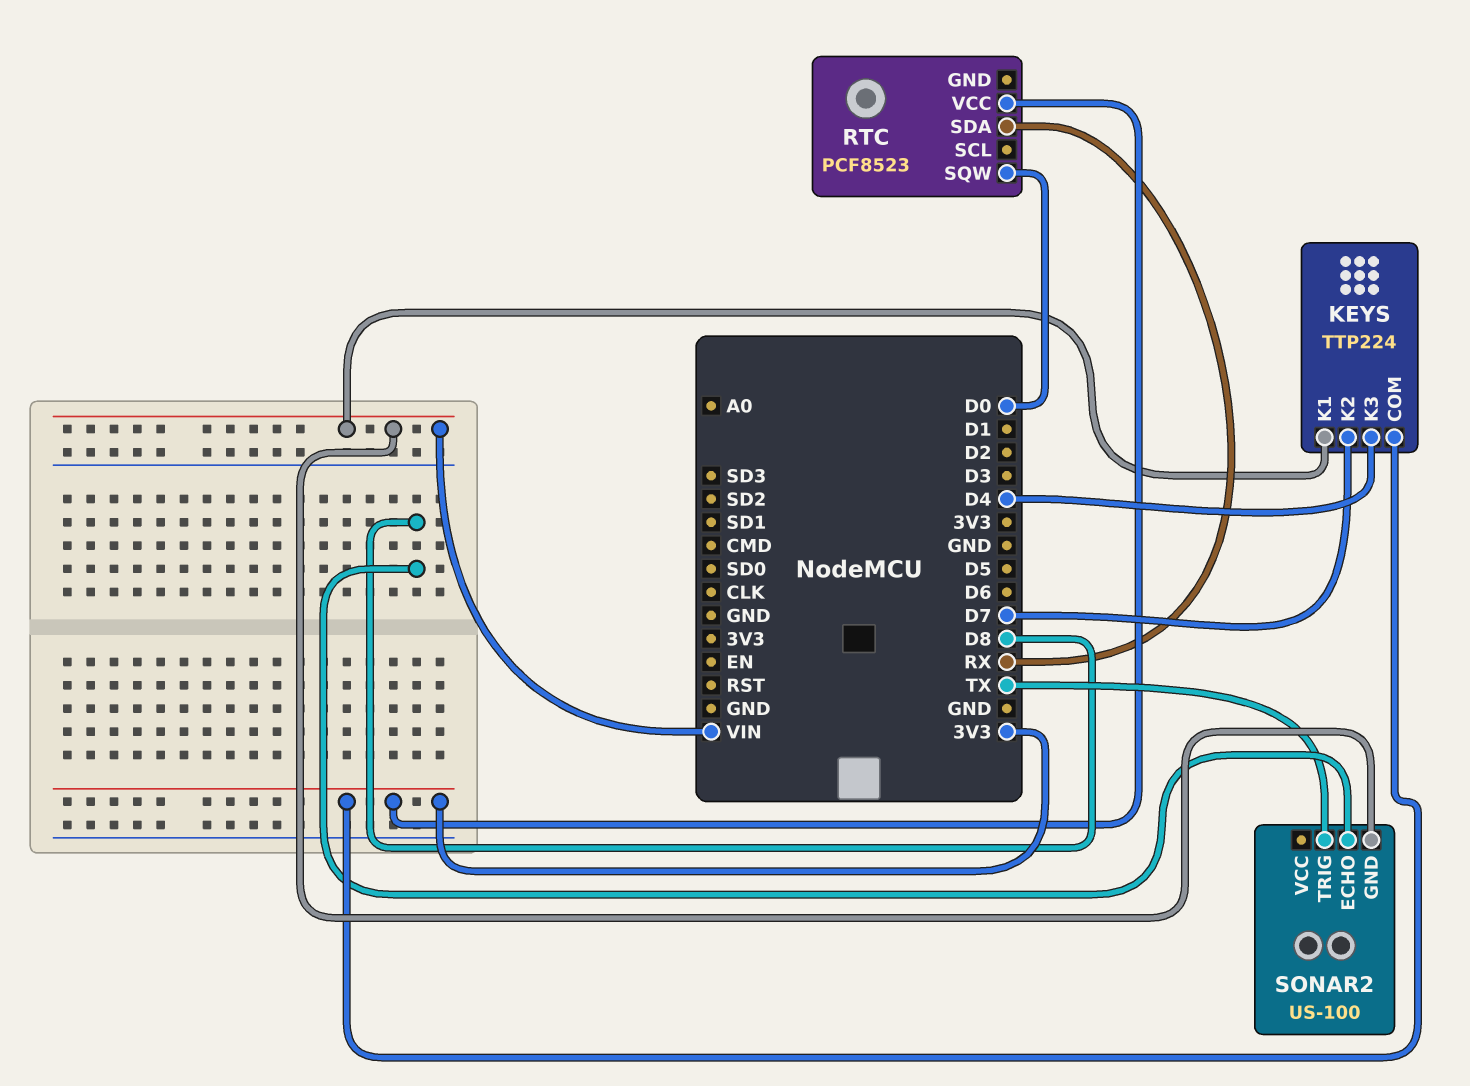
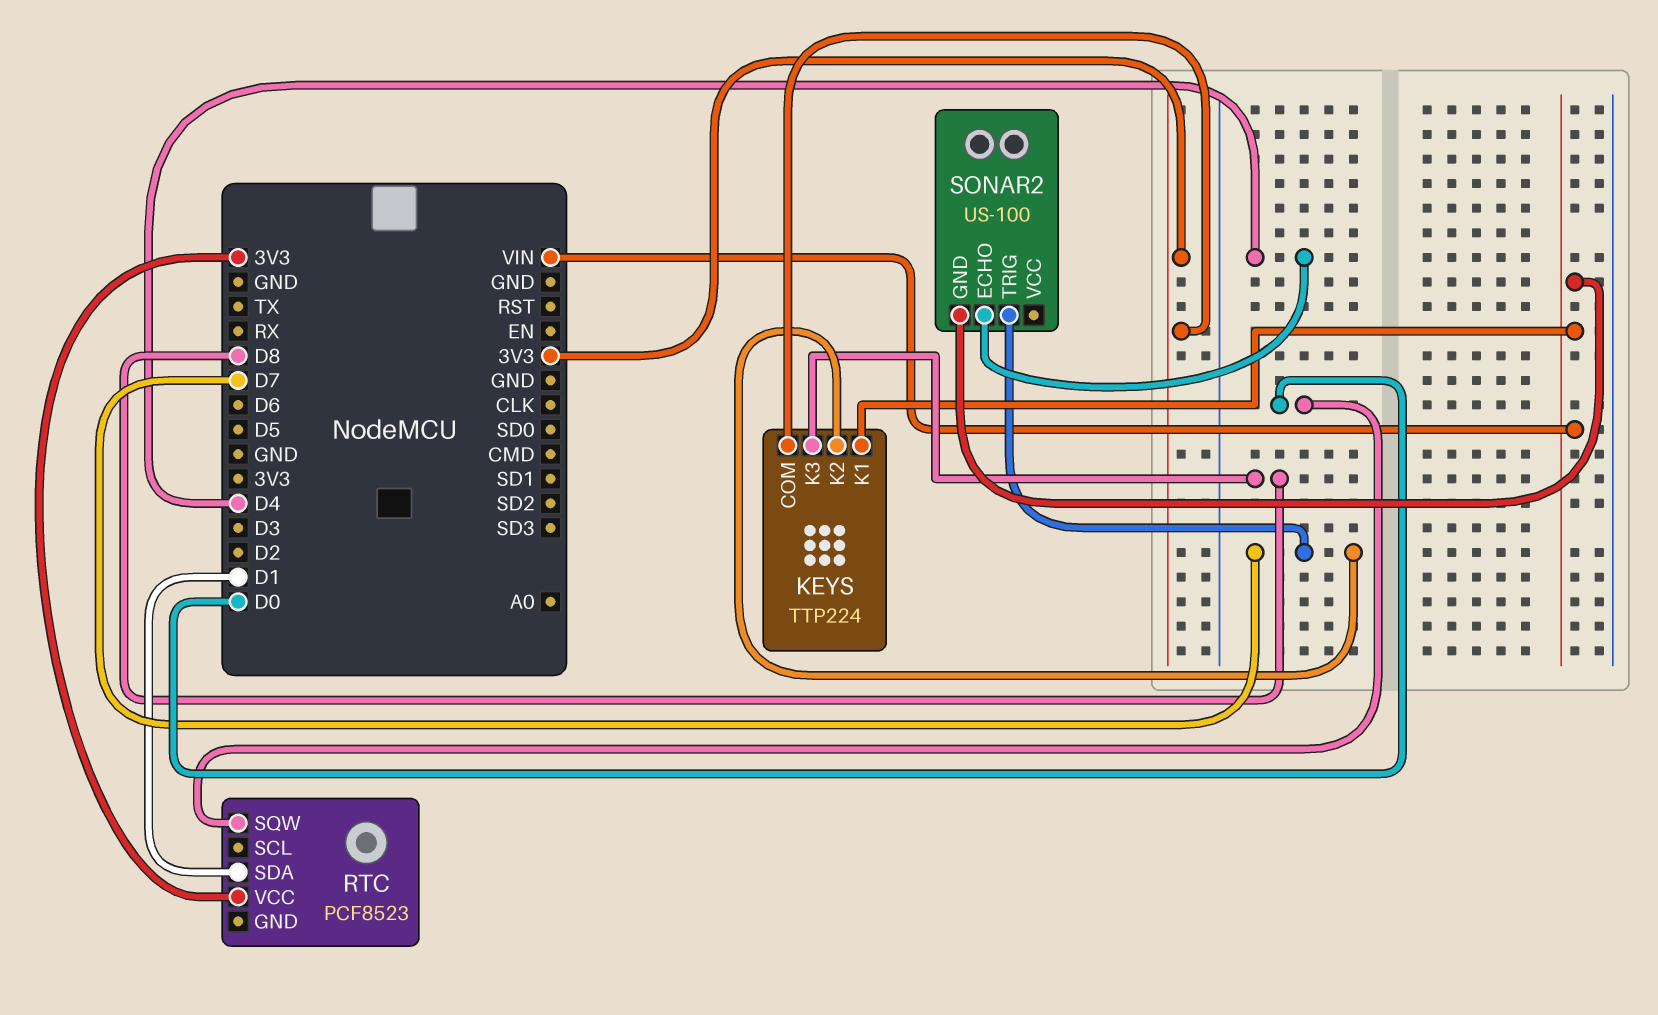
KEYS pin K3: D4 -> D8
RTC pin SDA: RX -> D1
SONAR2 pin ECHO: D8 -> D4
SONAR2 pin TRIG: TX -> D7

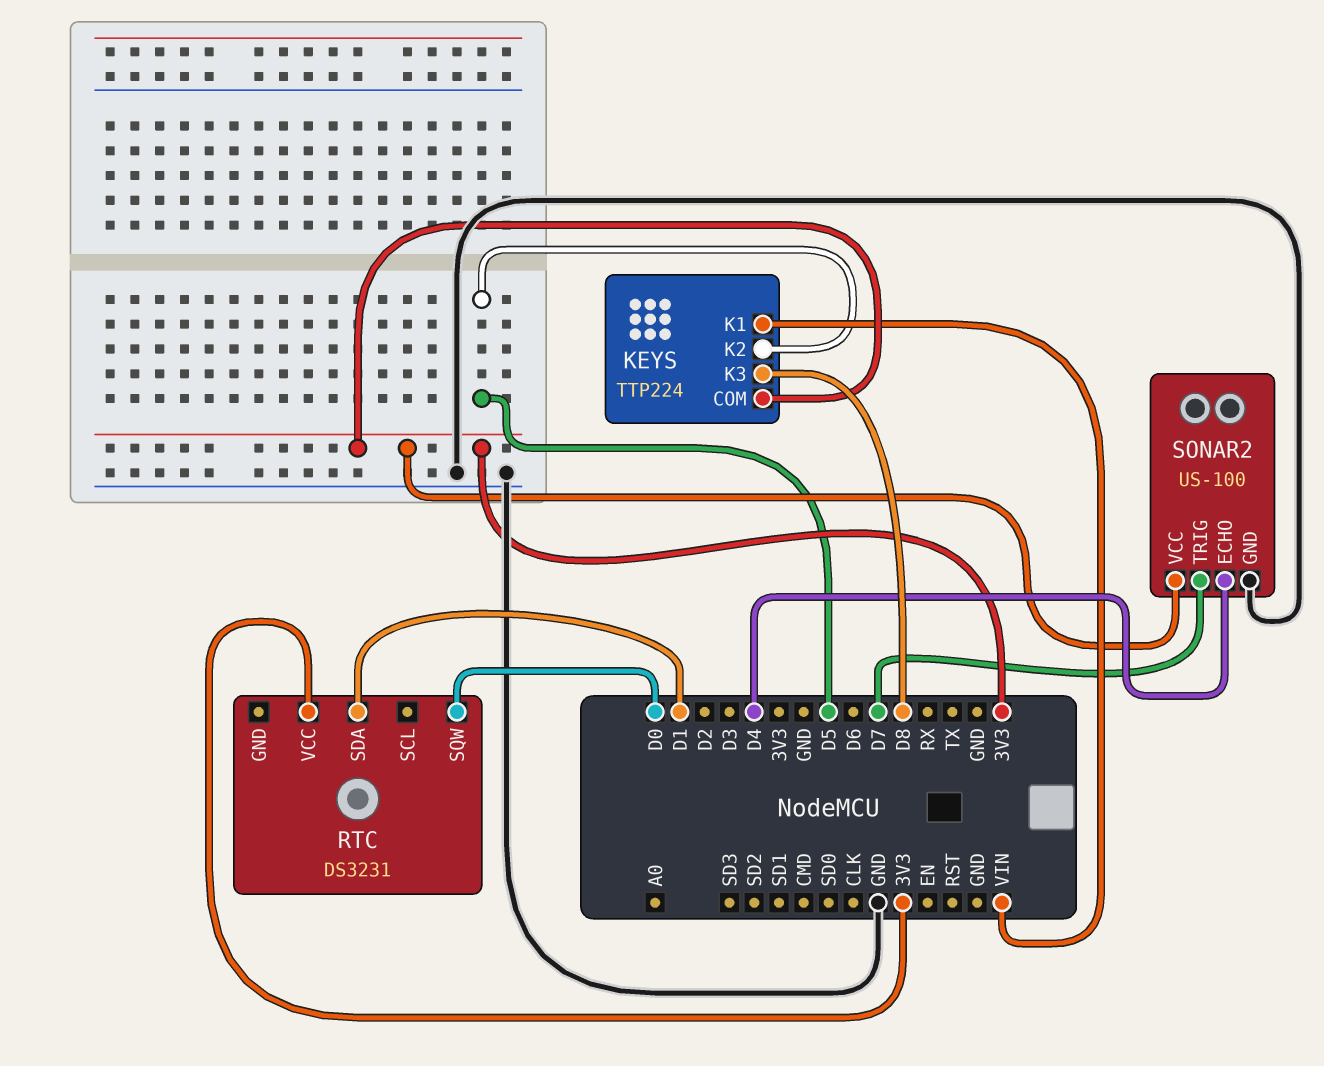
KEYS pin K2: D7 -> D5
RTC: PCF8523 -> DS3231
SONAR2 pin GND: VIN -> GND
SONAR2 pin VCC: none -> 3V3

